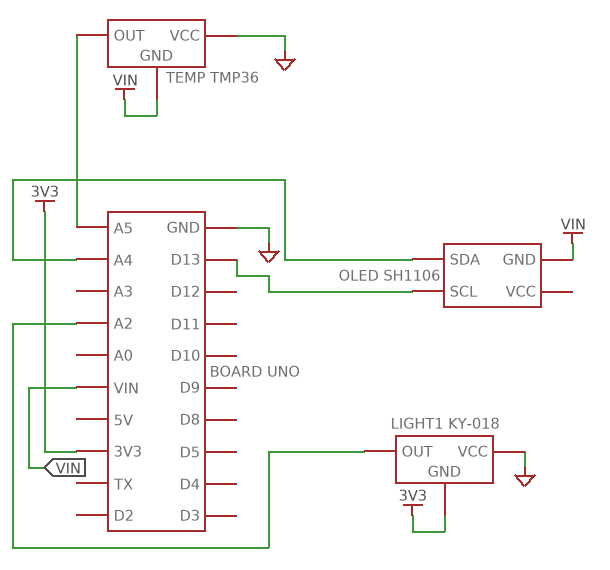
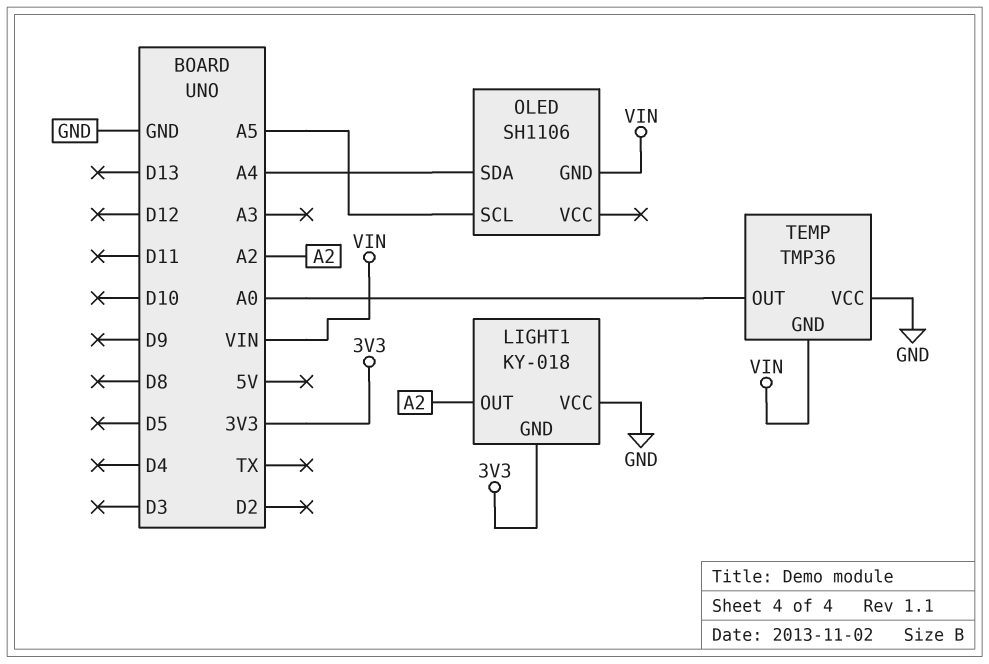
OLED pin SCL: D13 -> A5
TEMP pin OUT: A5 -> A0

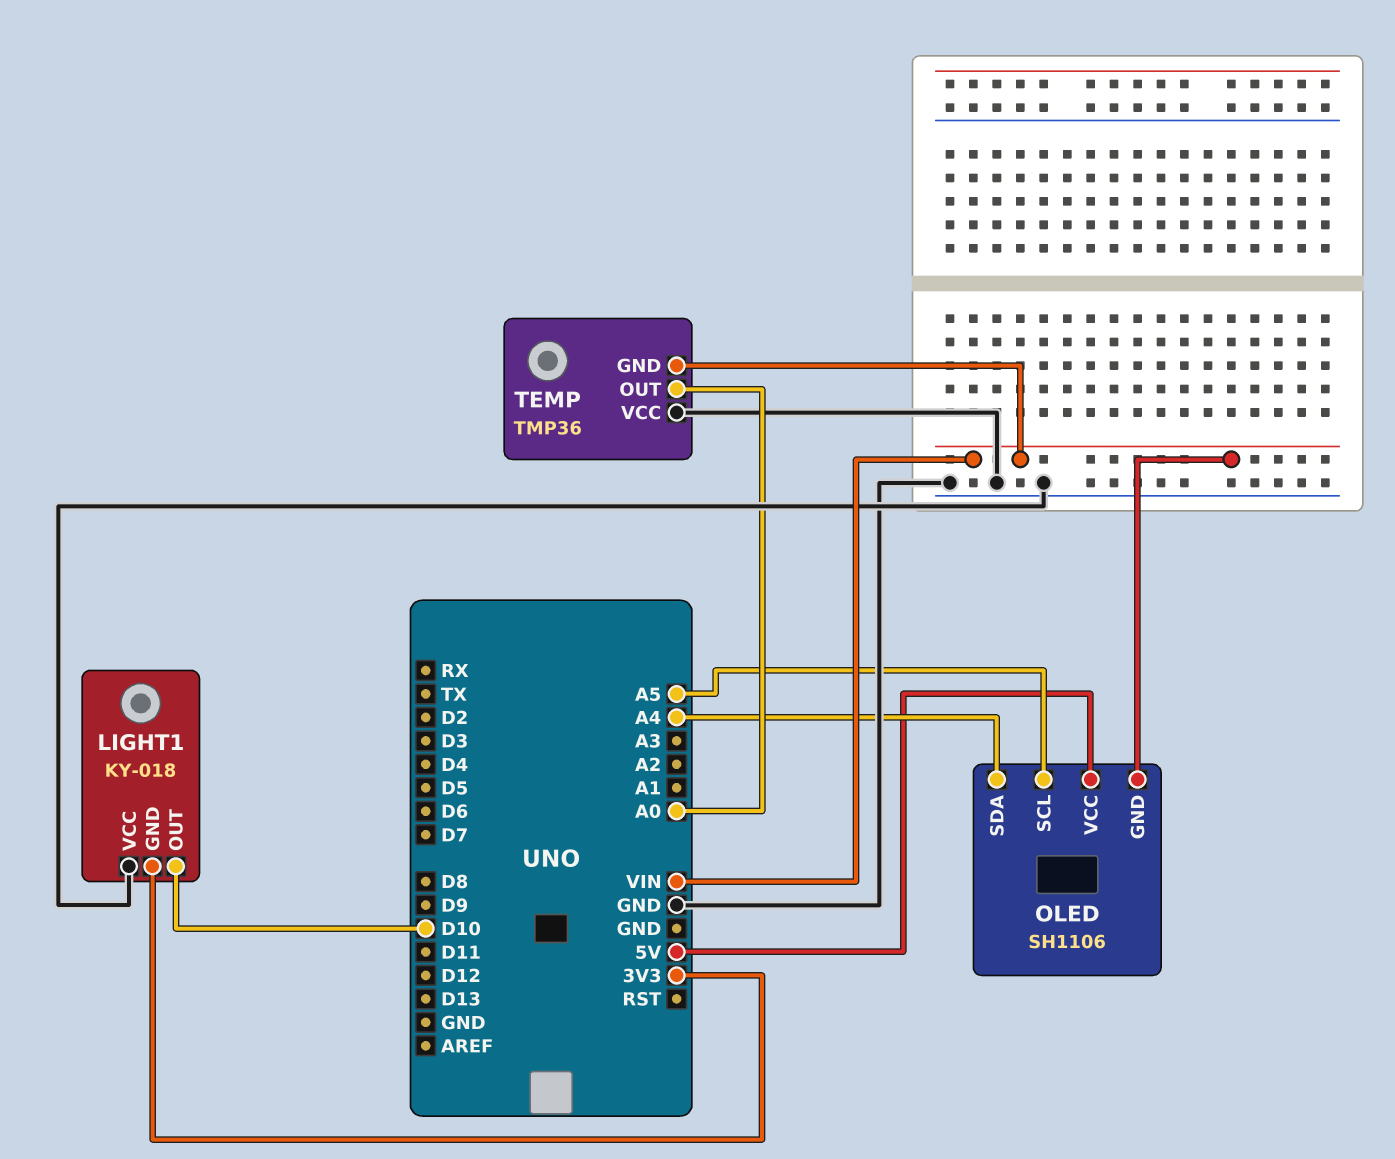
LIGHT1 pin OUT: A2 -> D10
OLED pin VCC: none -> 5V

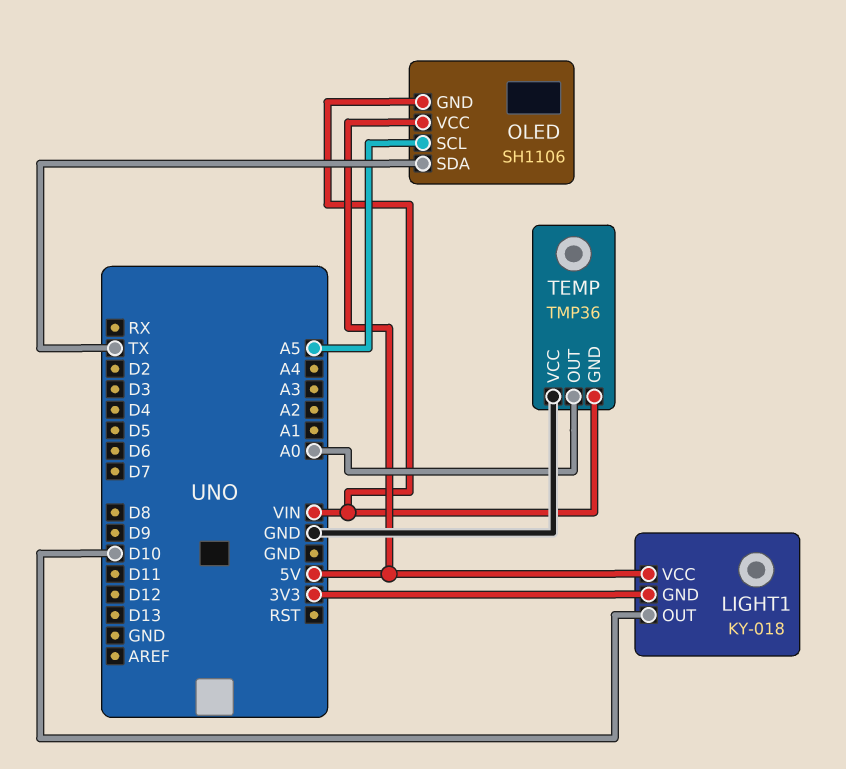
LIGHT1 pin VCC: GND -> 5V
OLED pin SDA: A4 -> TX

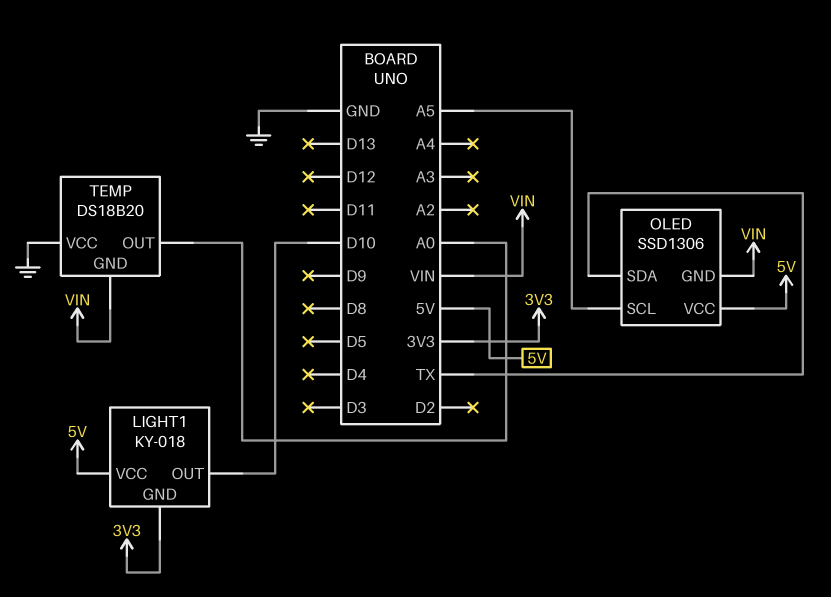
OLED: SH1106 -> SSD1306
TEMP: TMP36 -> DS18B20

